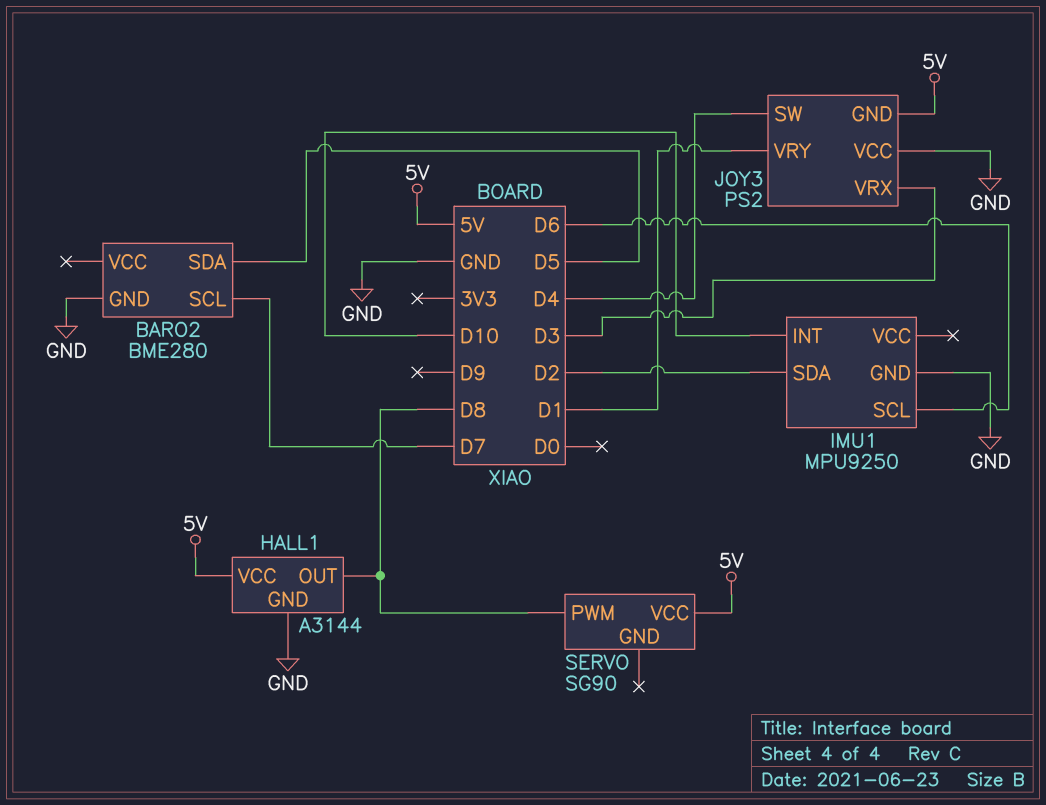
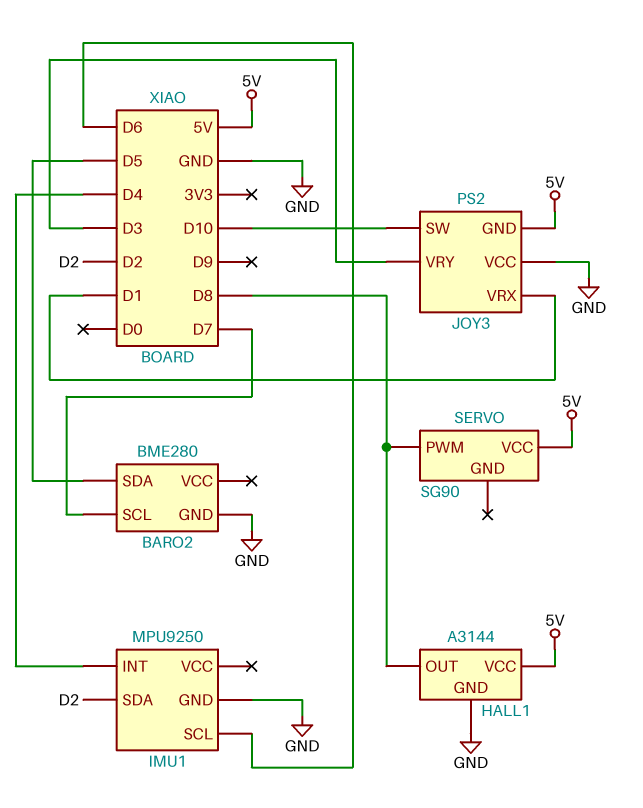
IMU1 pin INT: D10 -> D4
JOY3 pin SW: D4 -> D10
JOY3 pin VRX: D3 -> D1
JOY3 pin VRY: D1 -> D3

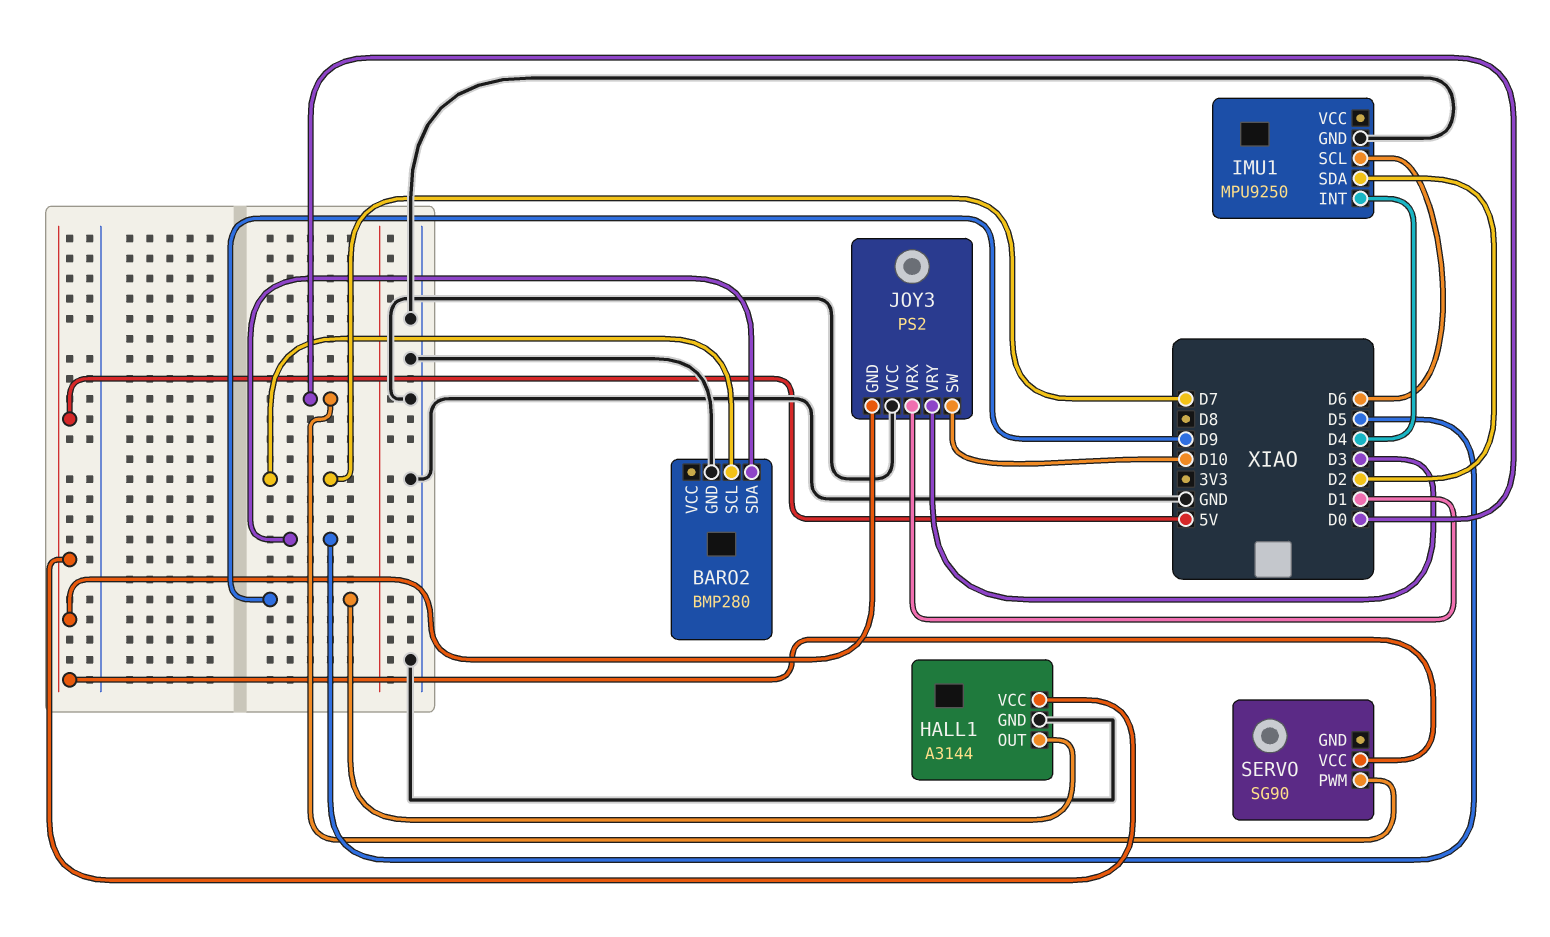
BARO2: BME280 -> BMP280
HALL1 pin OUT: D8 -> D9
SERVO pin PWM: D8 -> D0

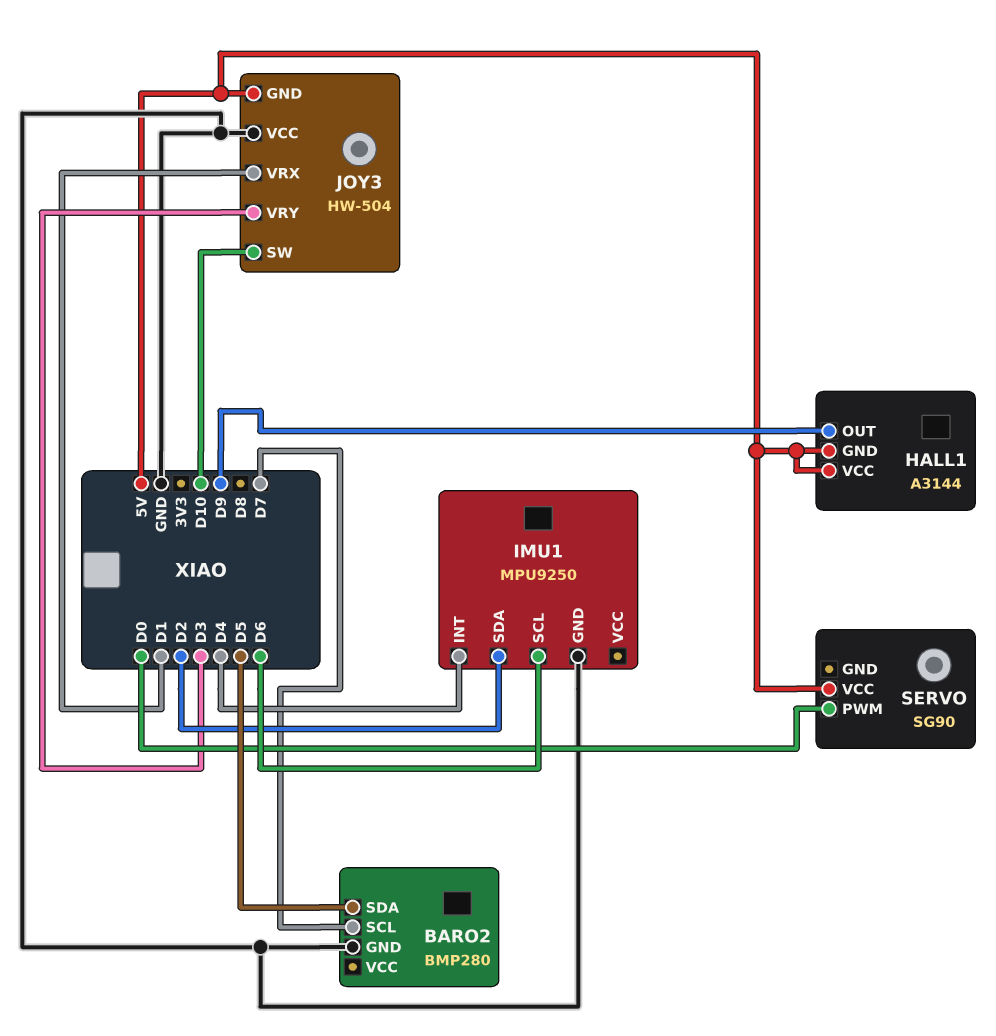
HALL1 pin GND: GND -> 5V
JOY3: PS2 -> HW-504

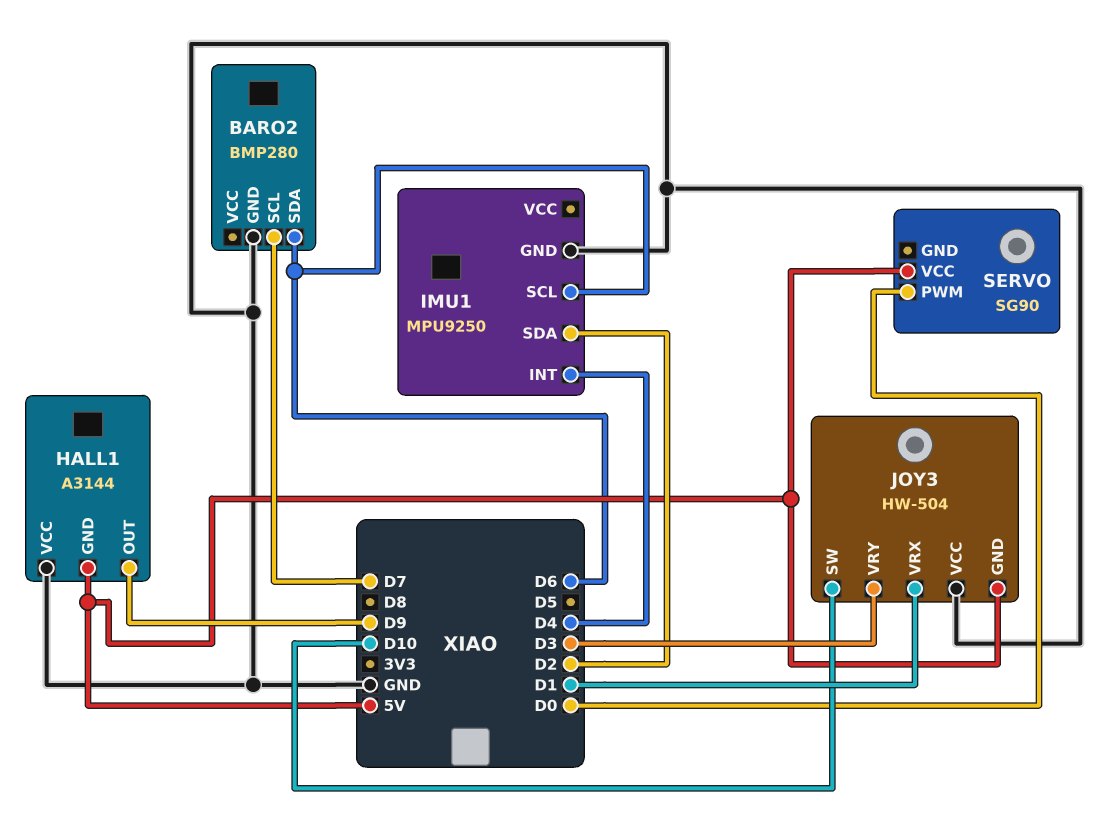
BARO2 pin SDA: D5 -> D6
HALL1 pin VCC: 5V -> GND

